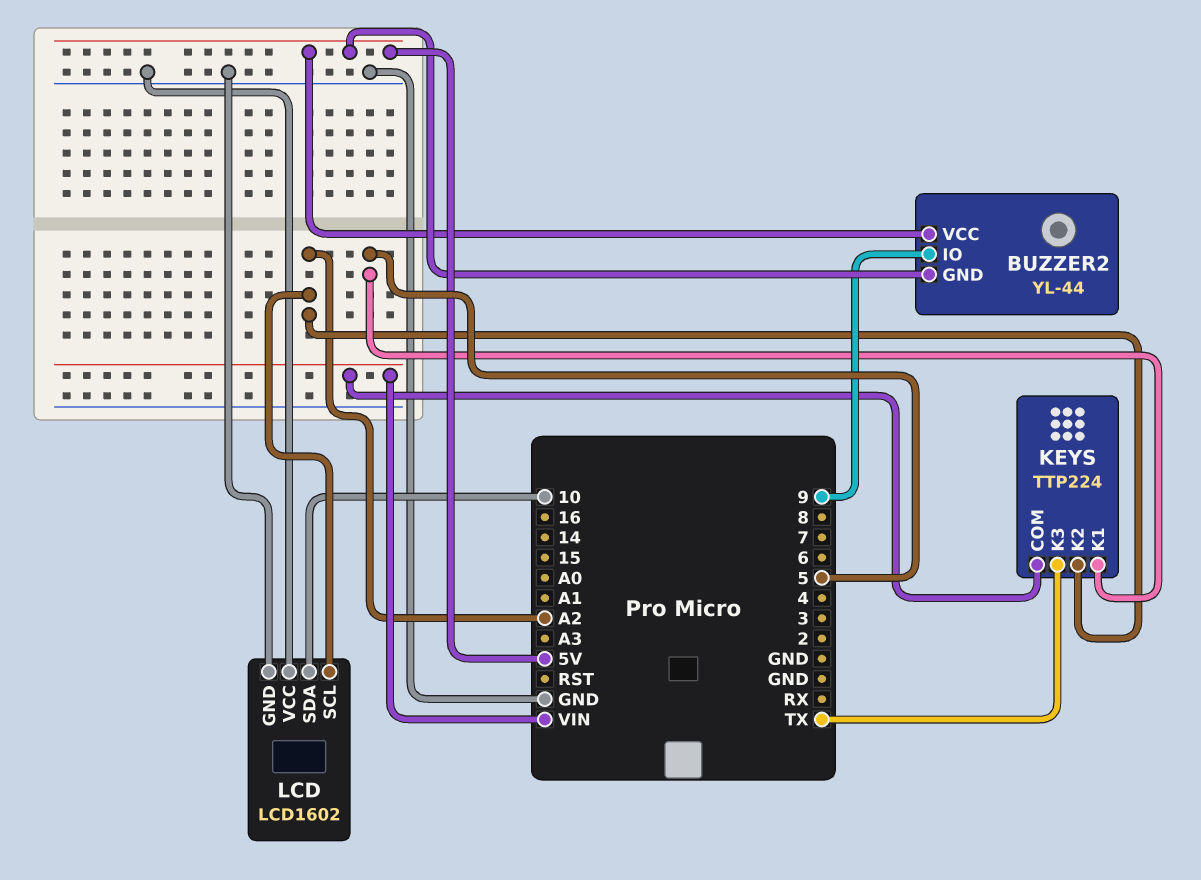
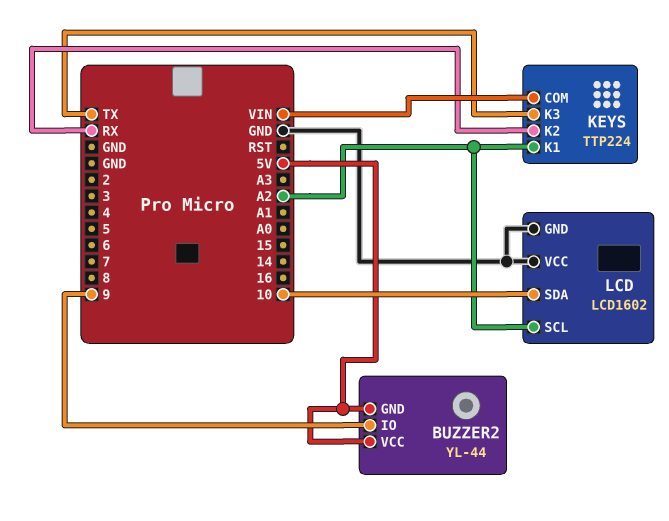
KEYS pin K1: 5 -> A2
KEYS pin K2: A2 -> RX

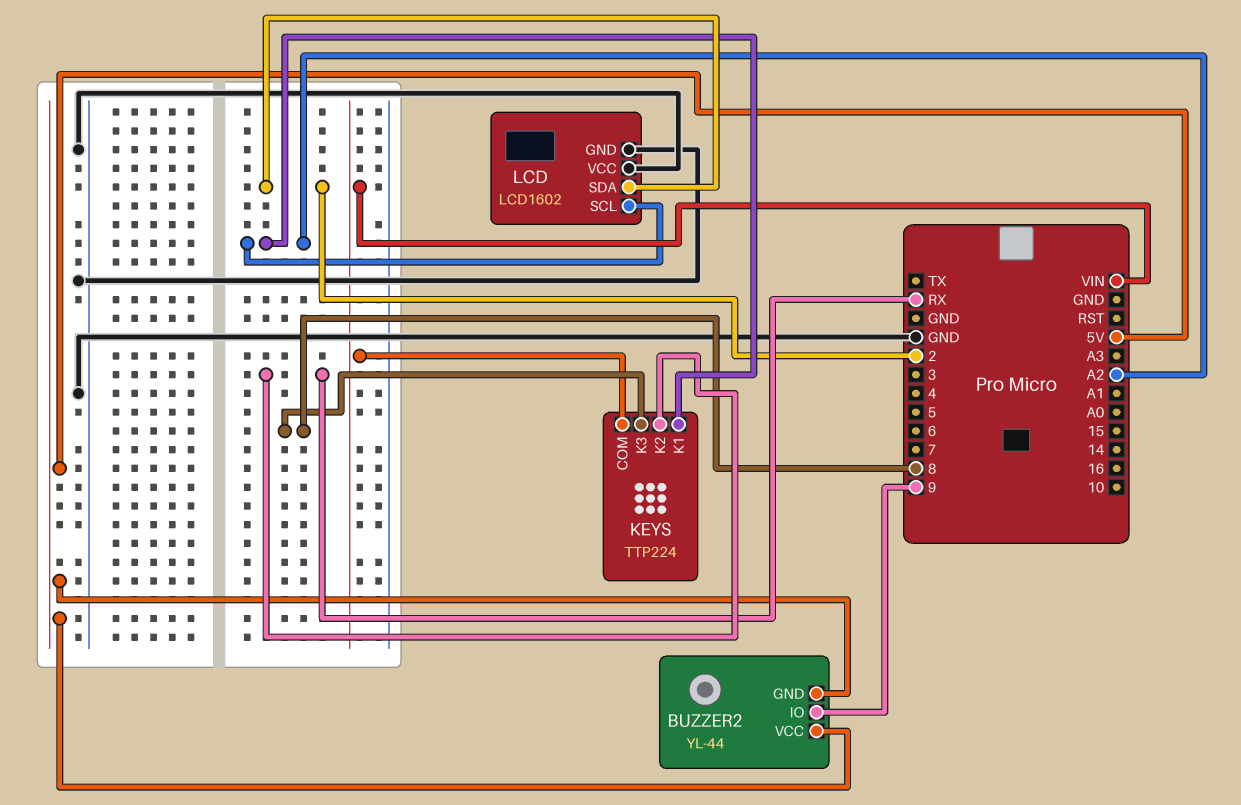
KEYS pin K3: TX -> 8
LCD pin SDA: 10 -> 2

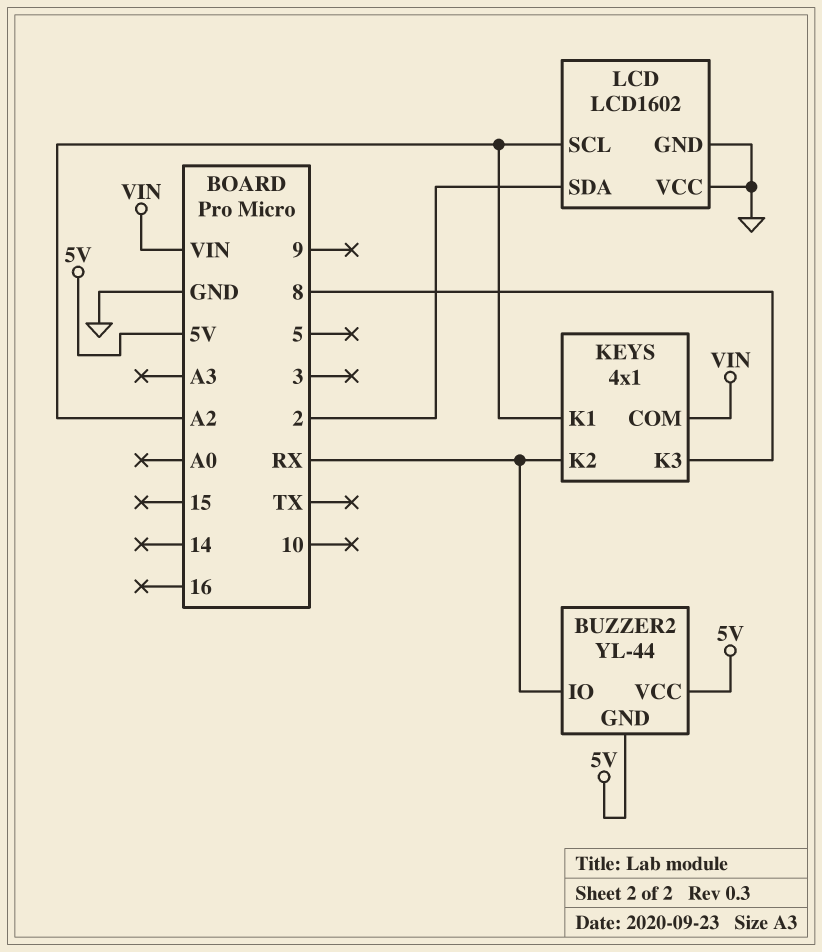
BUZZER2 pin IO: 9 -> RX
KEYS: TTP224 -> 4x1

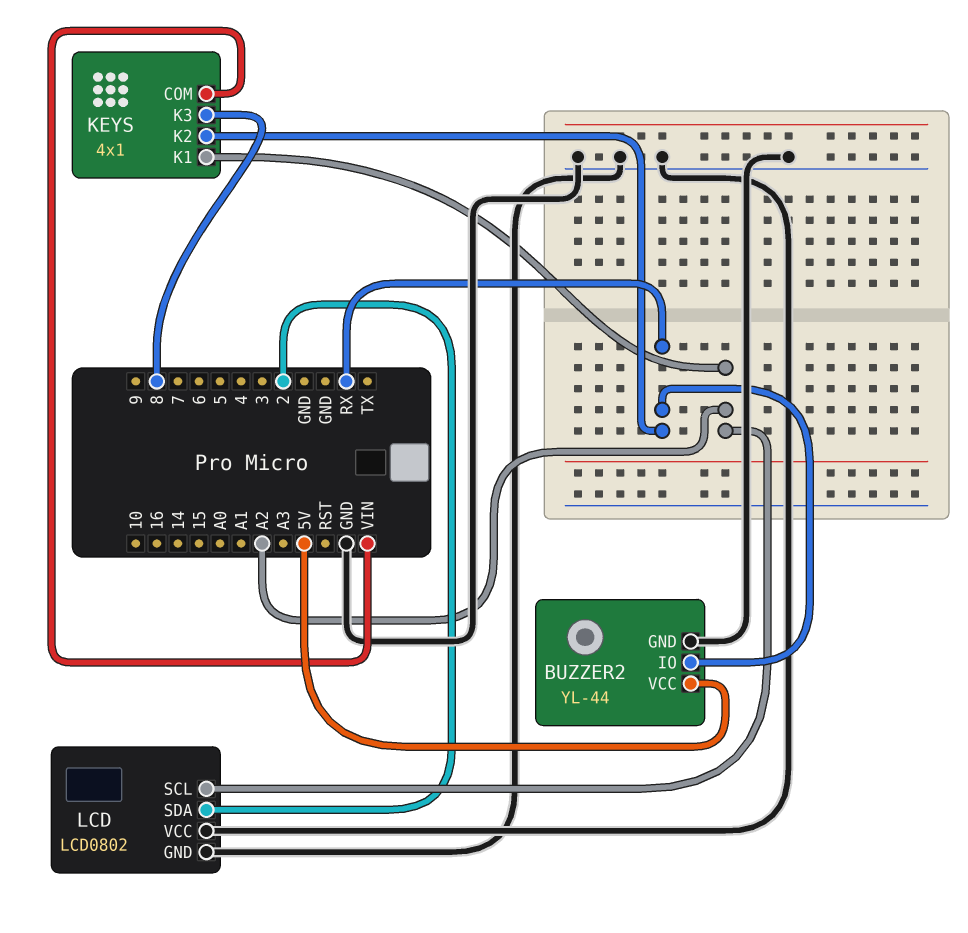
BUZZER2 pin GND: 5V -> GND
LCD: LCD1602 -> LCD0802

